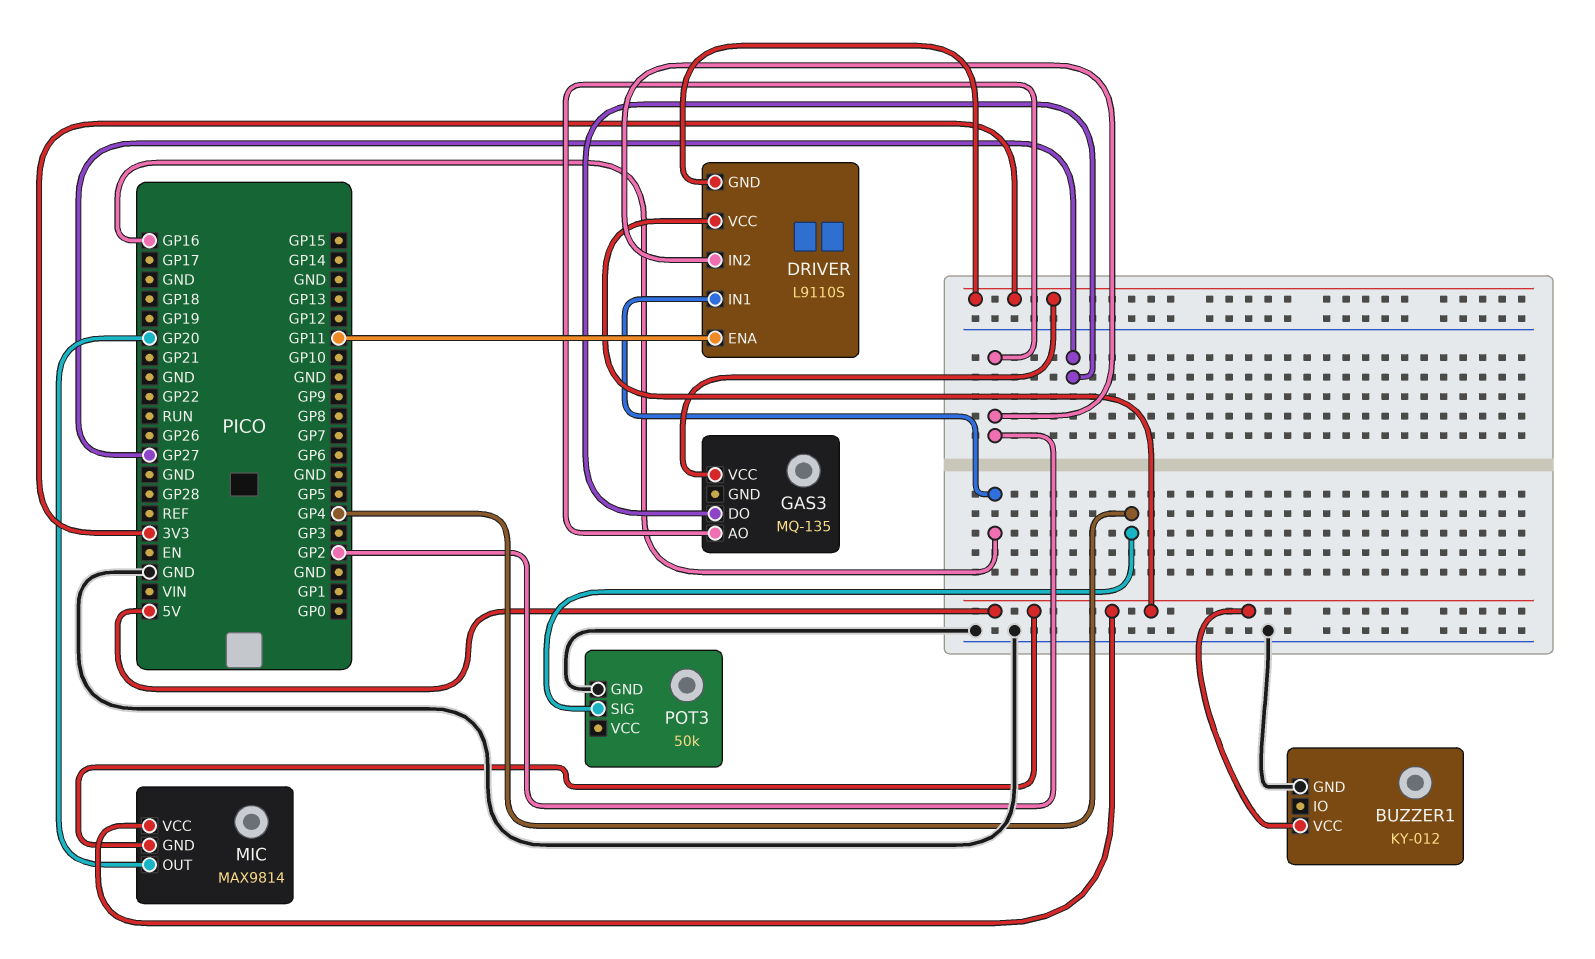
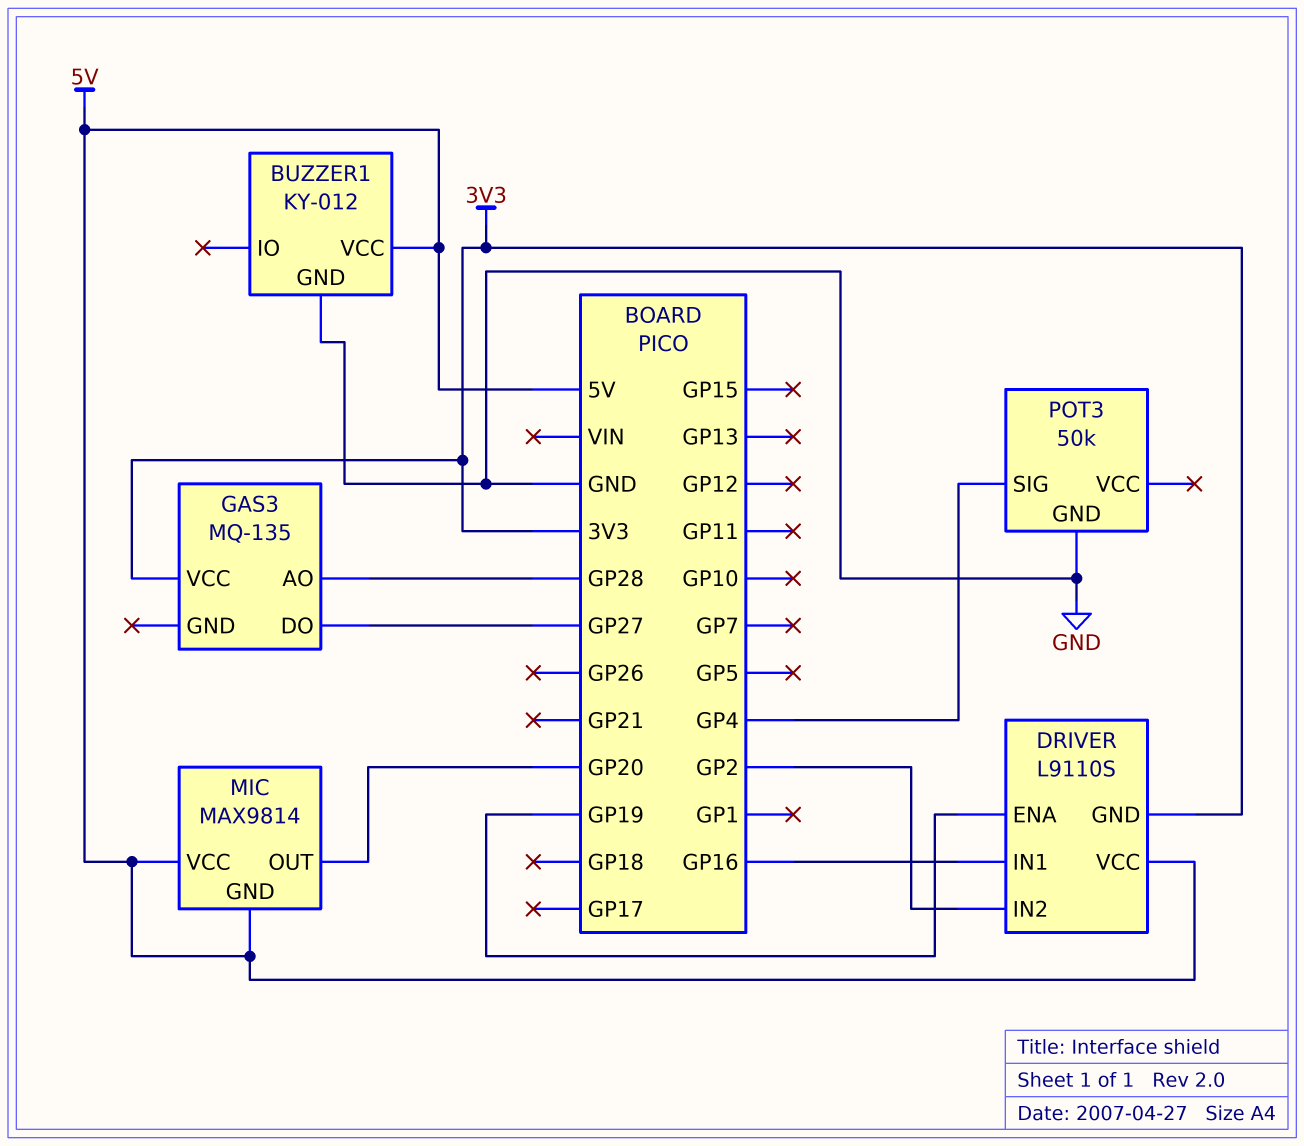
DRIVER pin ENA: GP11 -> GP19
GAS3 pin AO: GP2 -> GP28

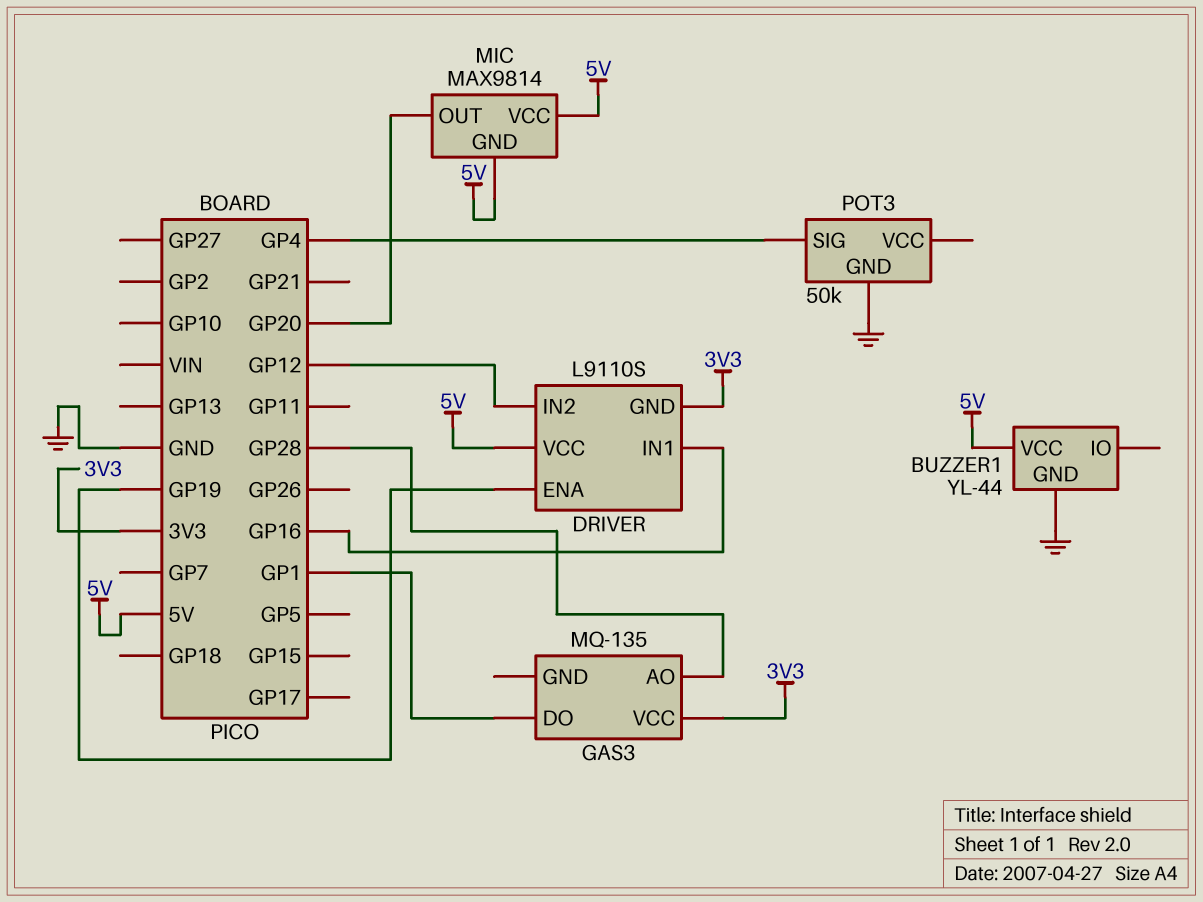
BUZZER1: KY-012 -> YL-44
DRIVER pin IN2: GP2 -> GP12
GAS3 pin DO: GP27 -> GP1

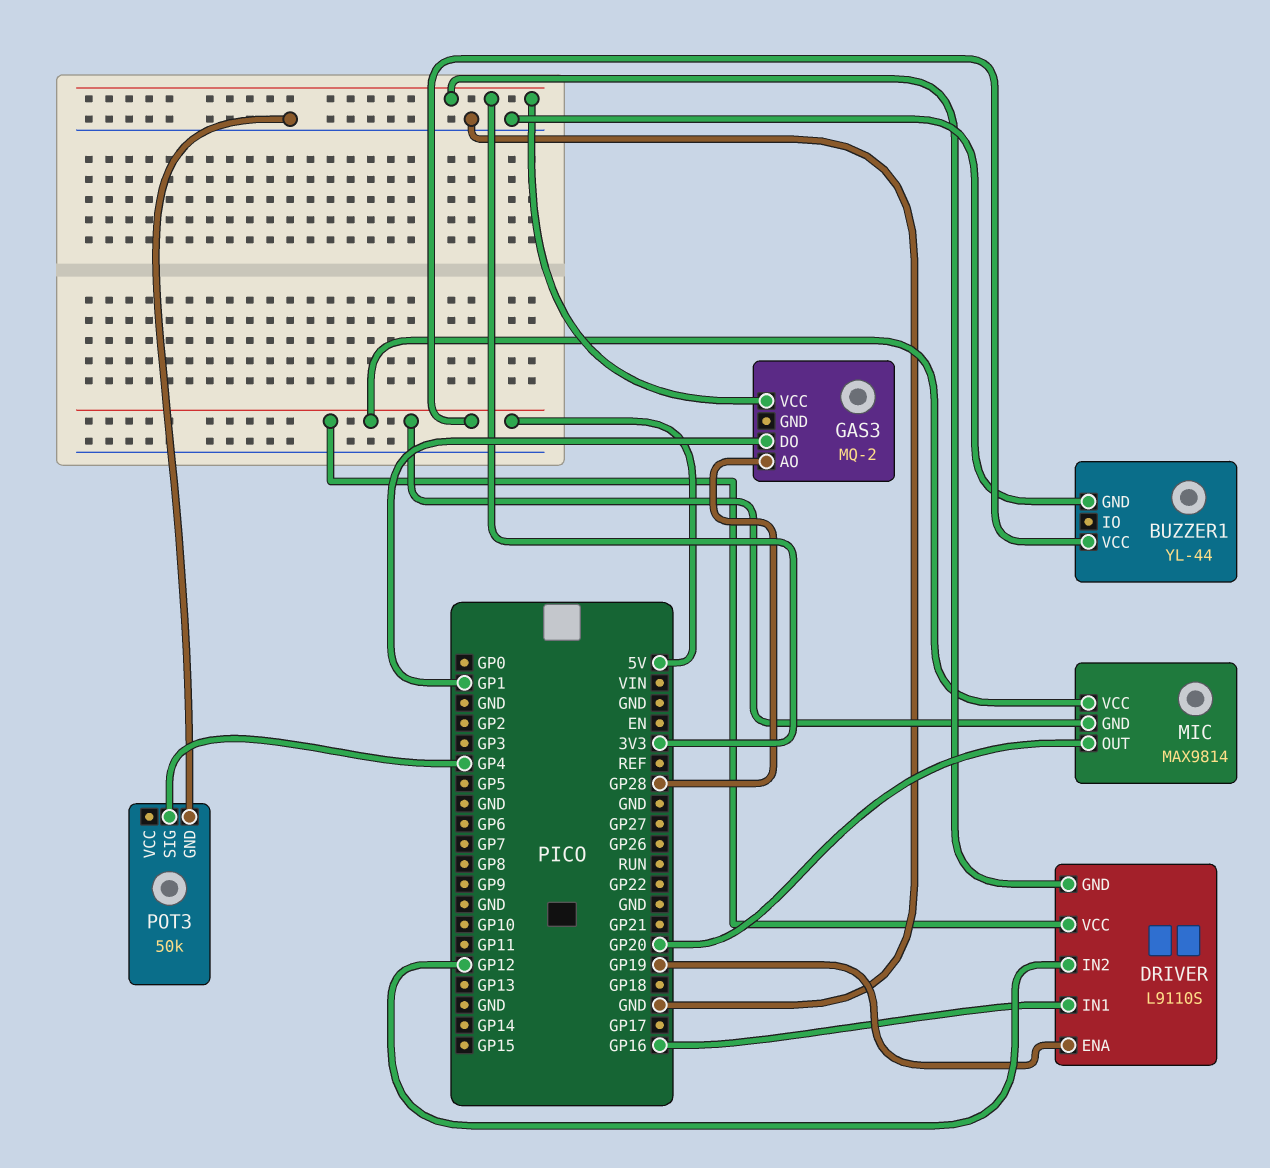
GAS3: MQ-135 -> MQ-2

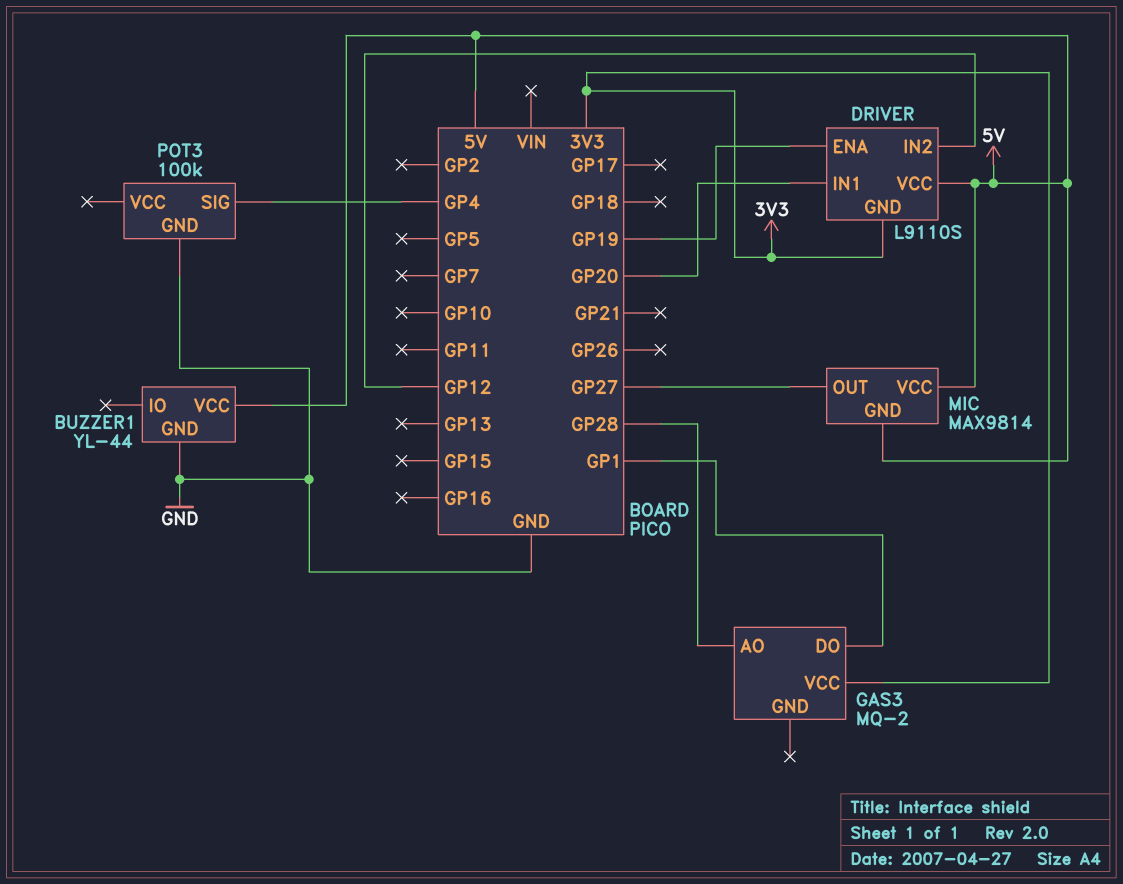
DRIVER pin IN1: GP16 -> GP20
MIC pin OUT: GP20 -> GP27
POT3: 50k -> 100k

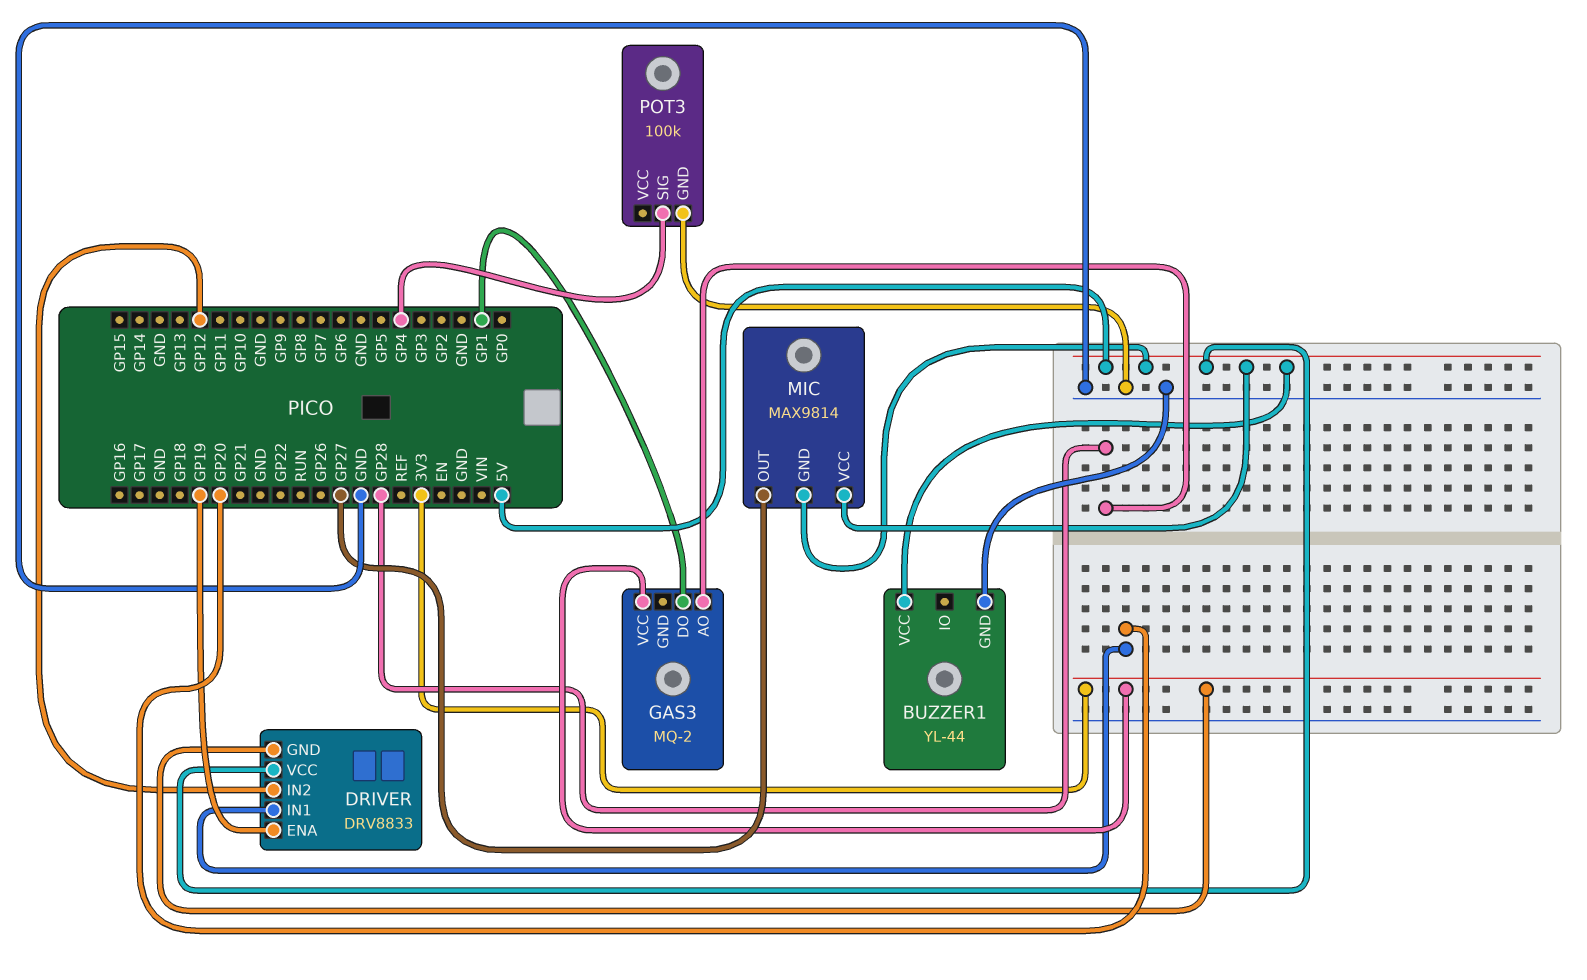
DRIVER: L9110S -> DRV8833

